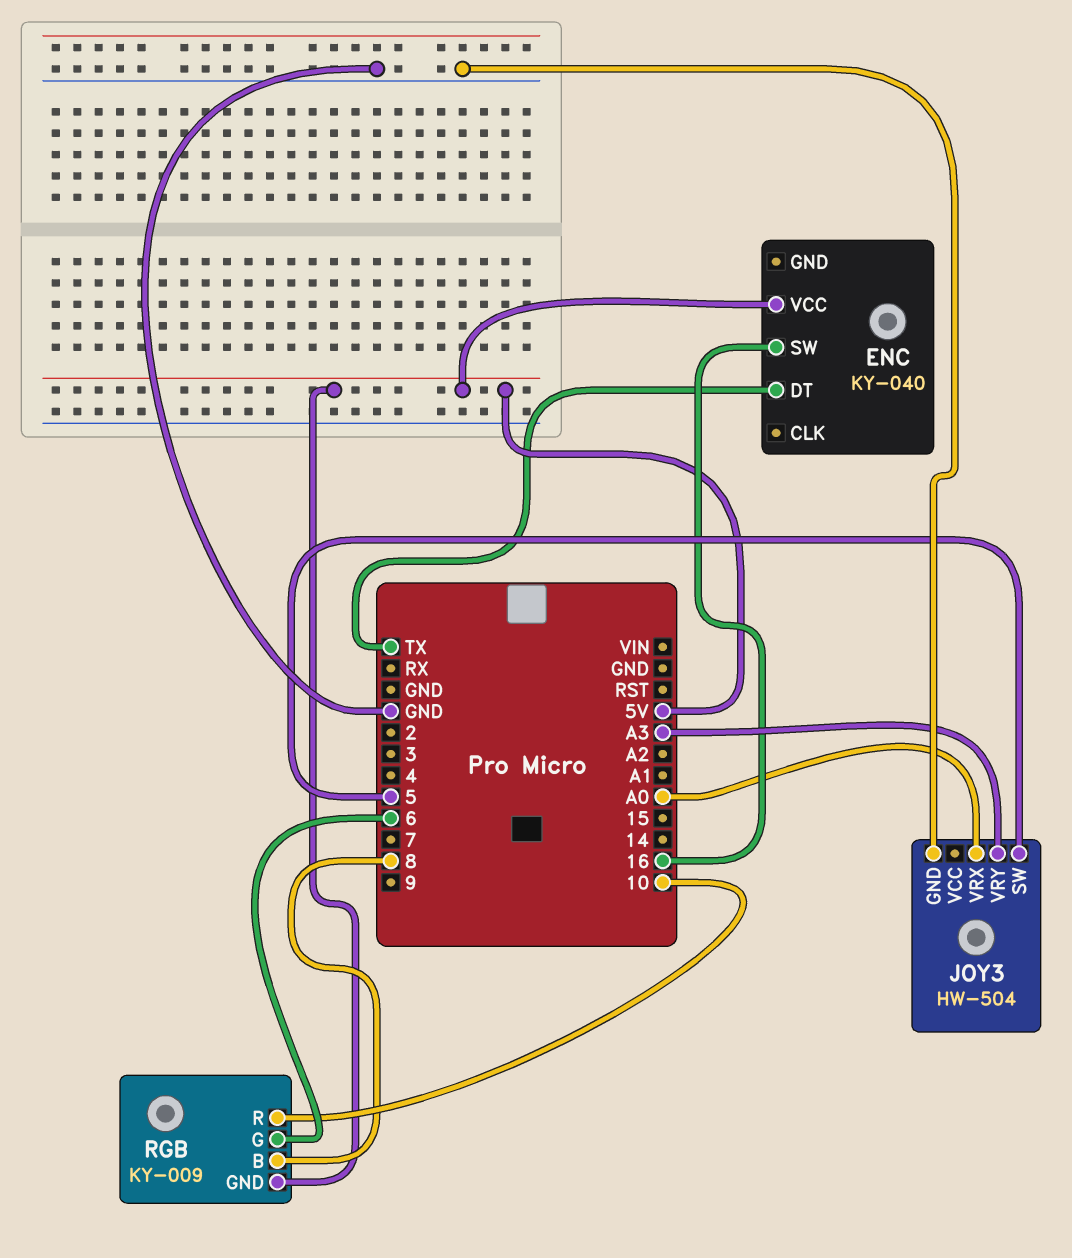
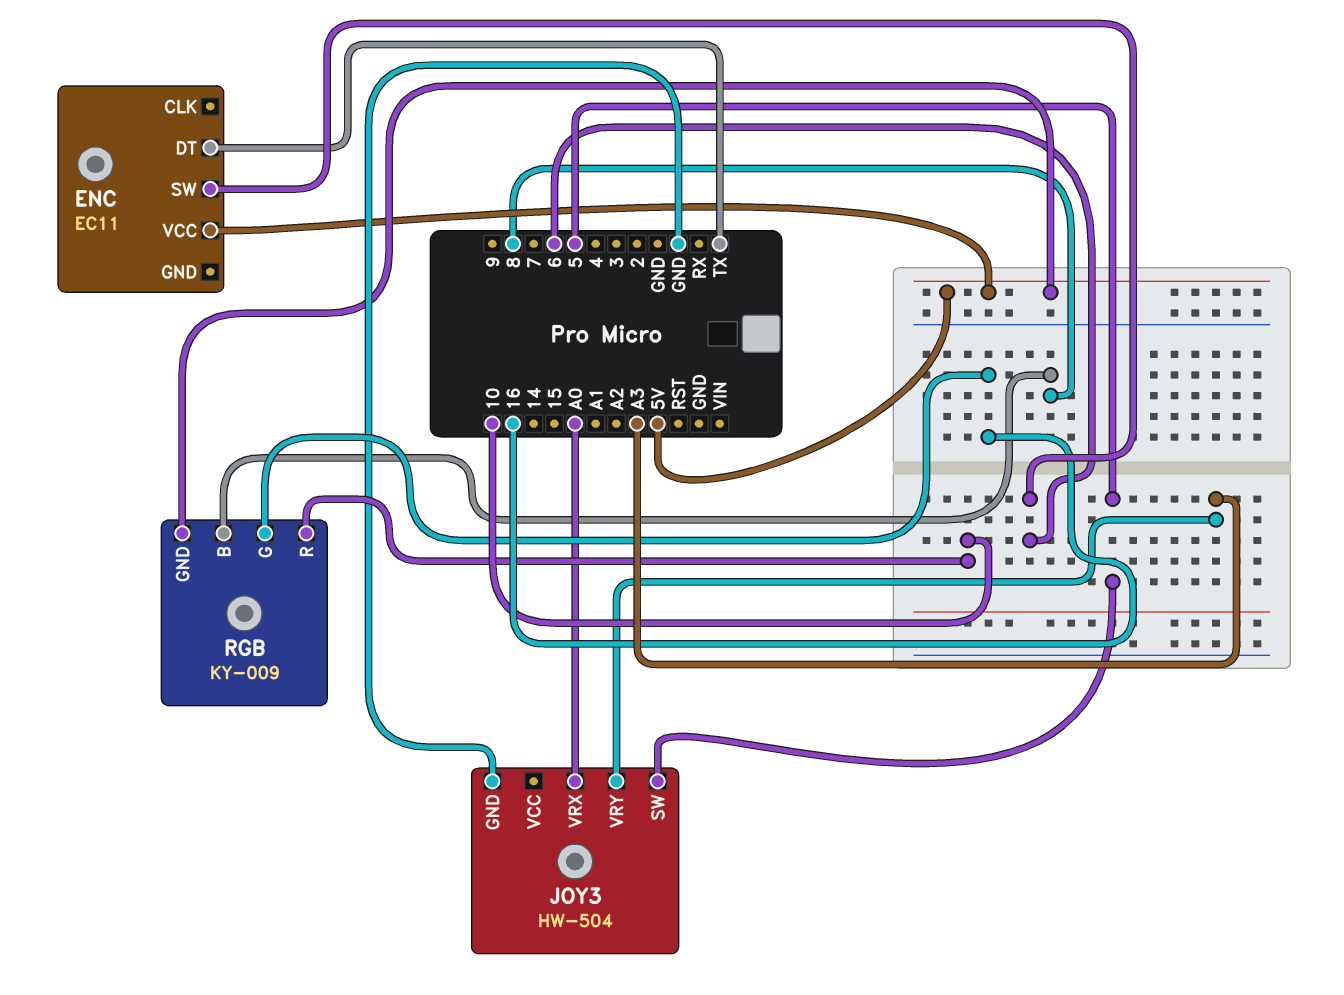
ENC: KY-040 -> EC11
ENC pin SW: 16 -> 6
RGB pin G: 6 -> 16

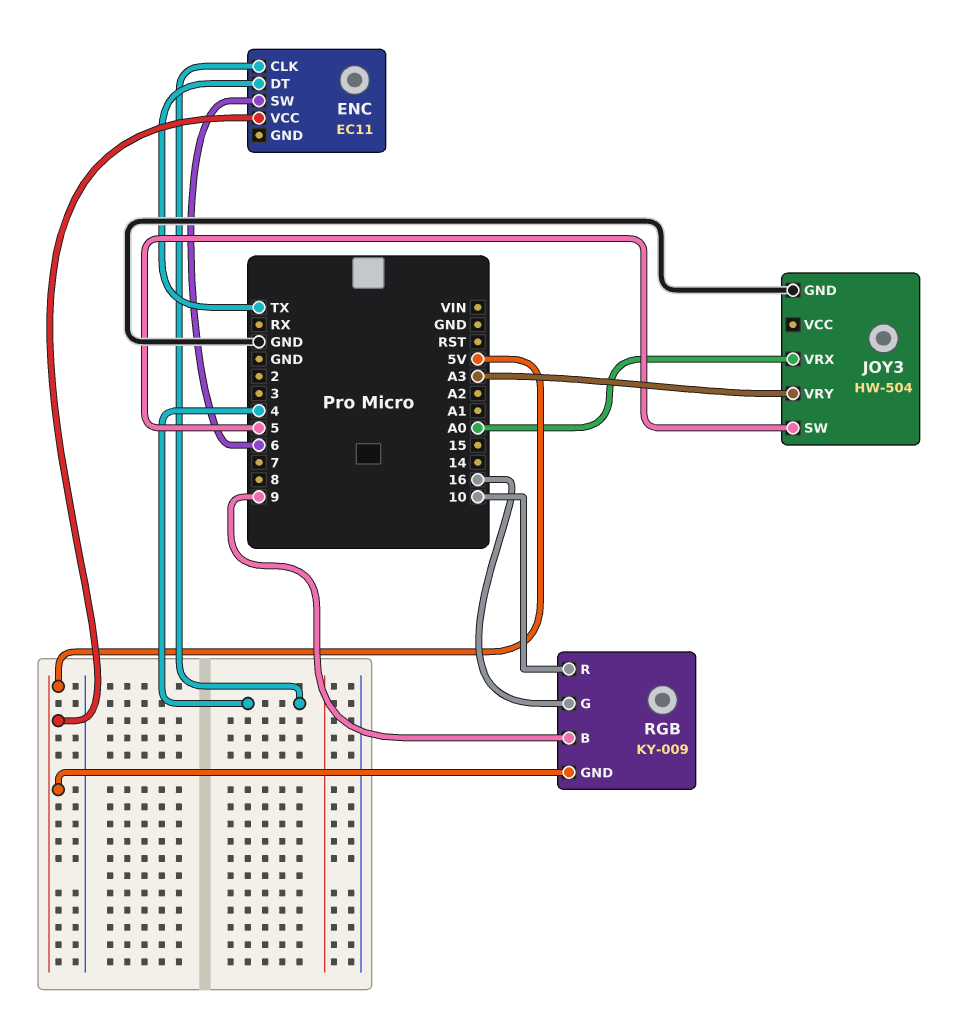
ENC pin CLK: none -> 4
RGB pin B: 8 -> 9

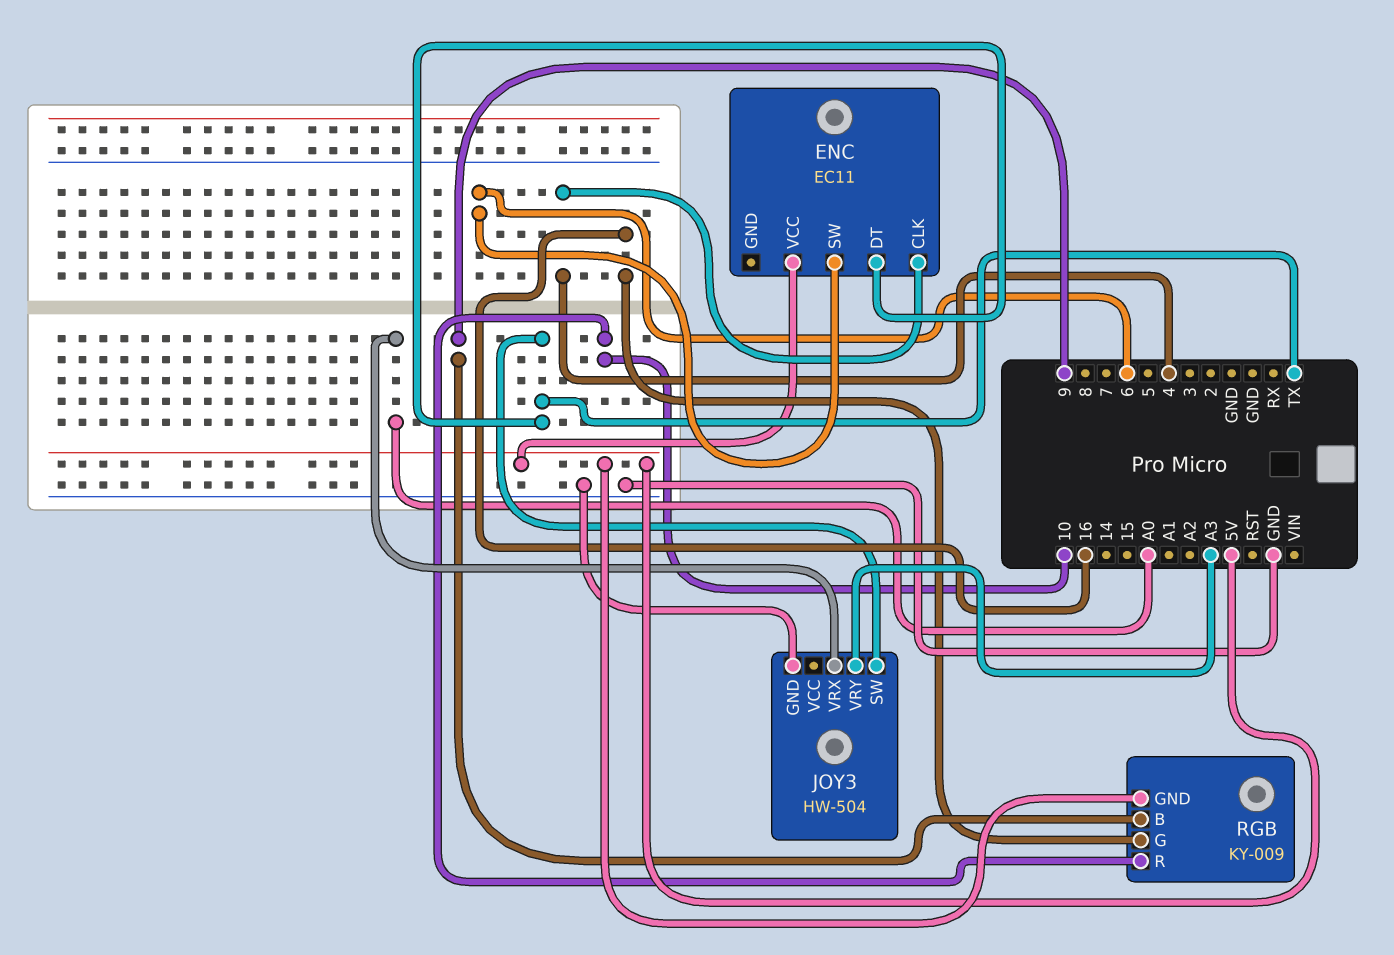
JOY3 pin SW: 5 -> TX

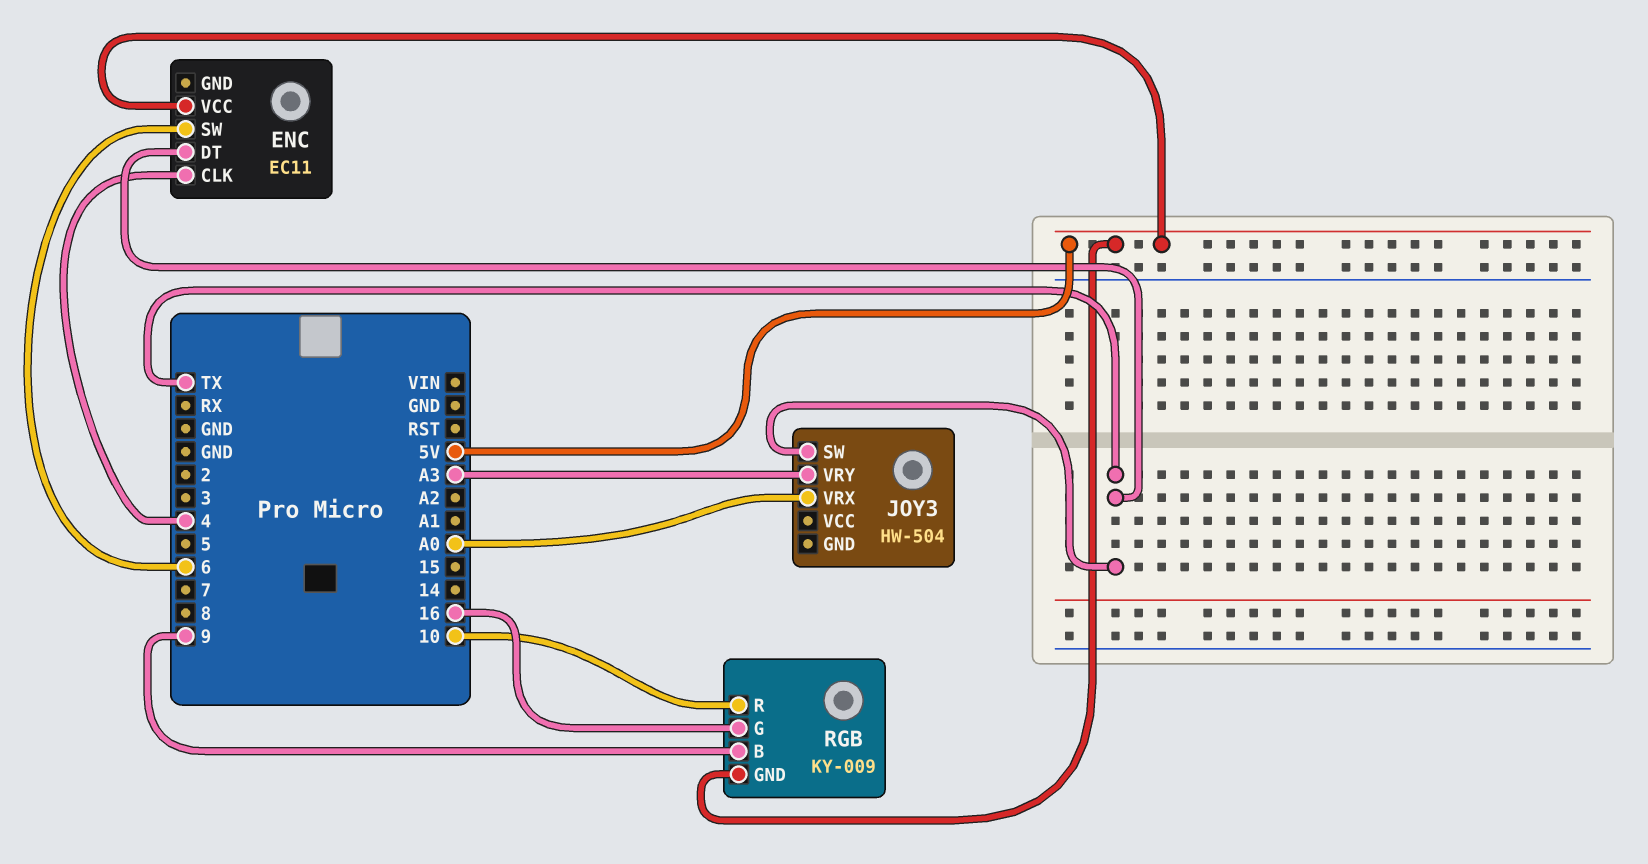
JOY3 pin GND: GND -> none

